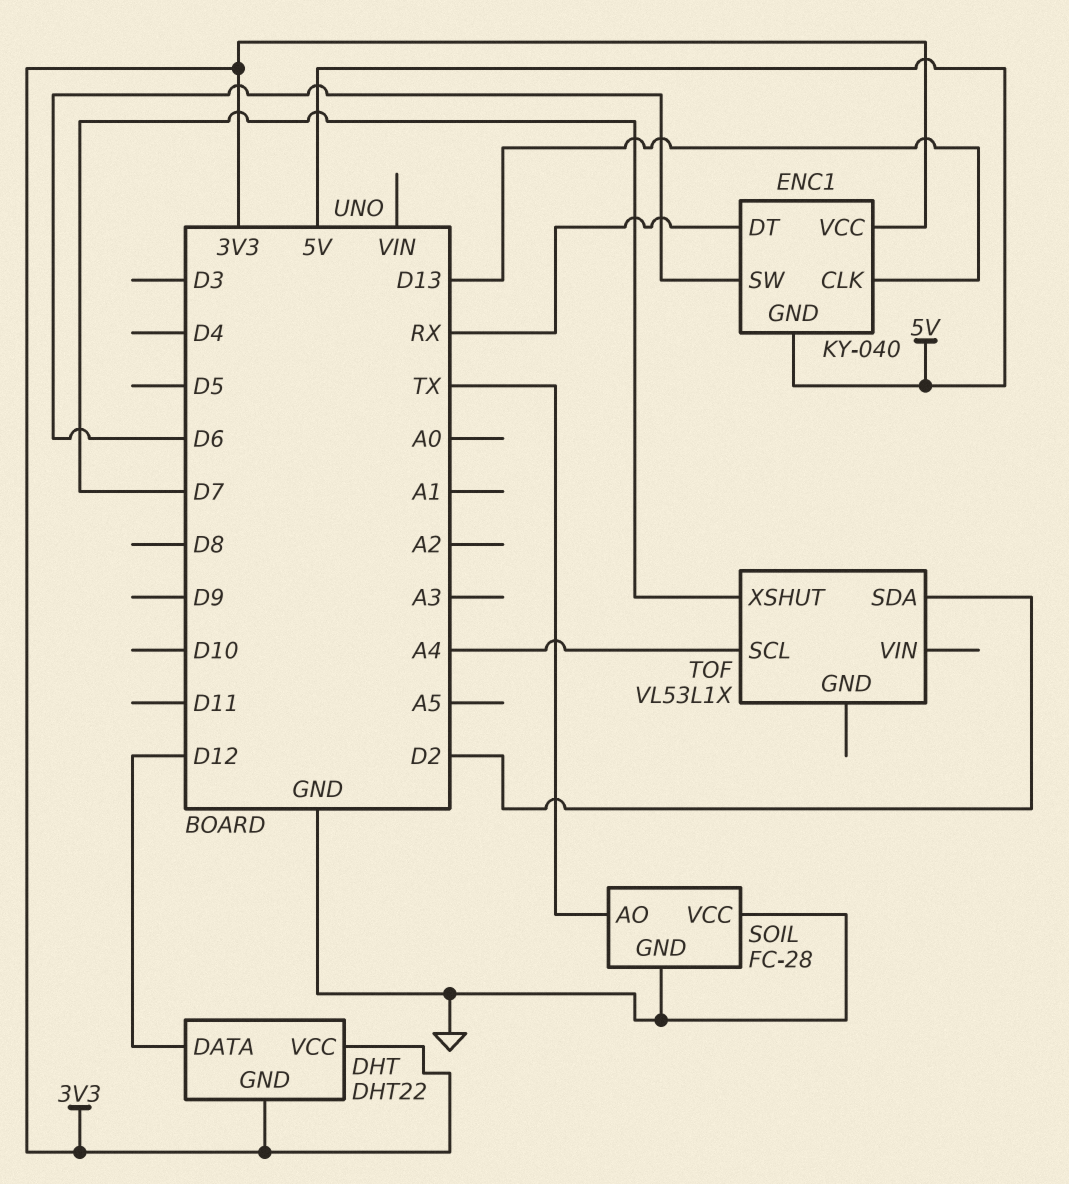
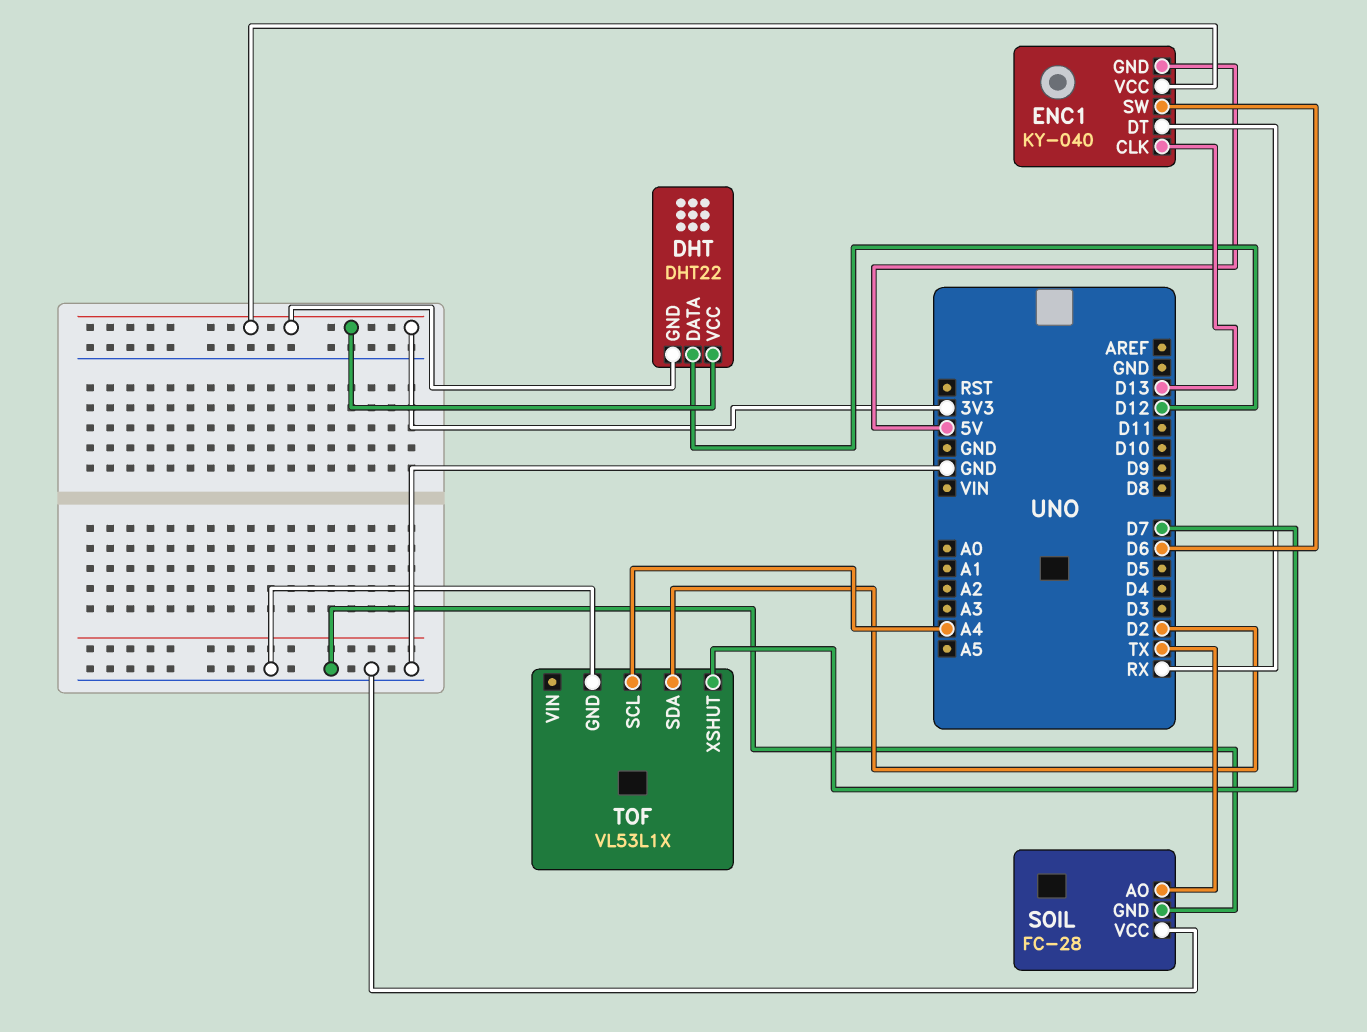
TOF pin GND: none -> GND

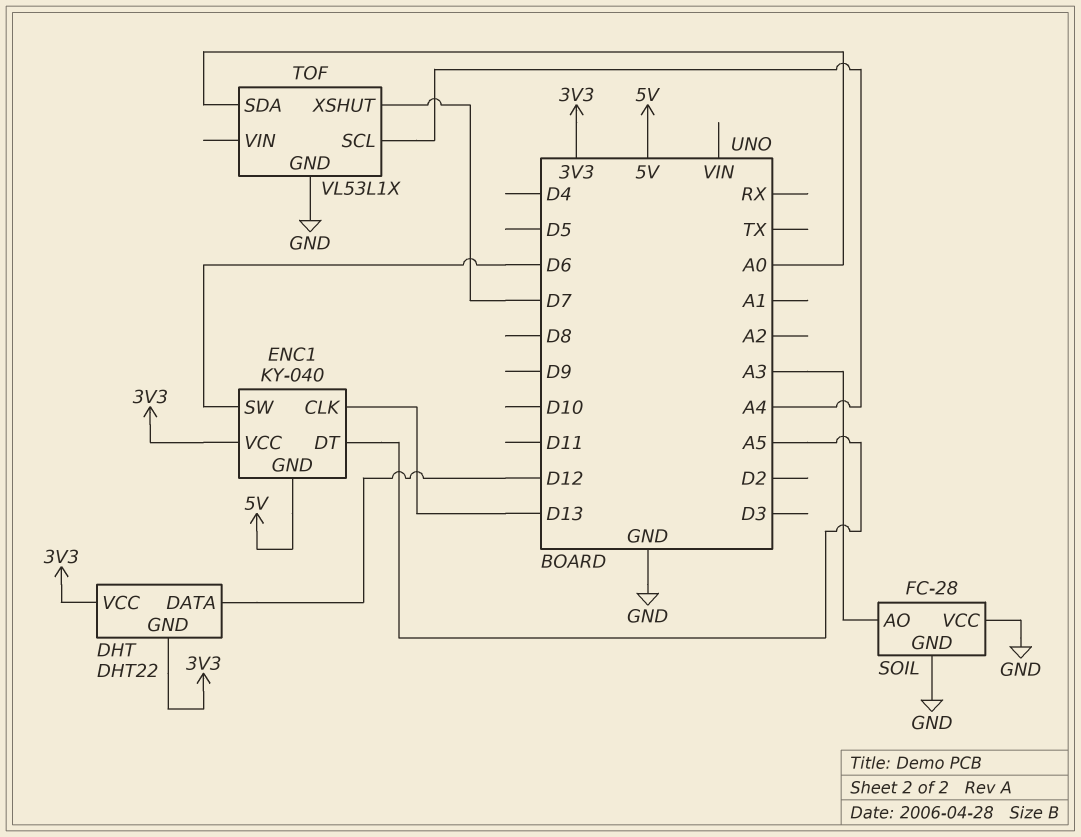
ENC1 pin DT: RX -> A5
SOIL pin AO: TX -> A3
TOF pin SDA: D2 -> A0

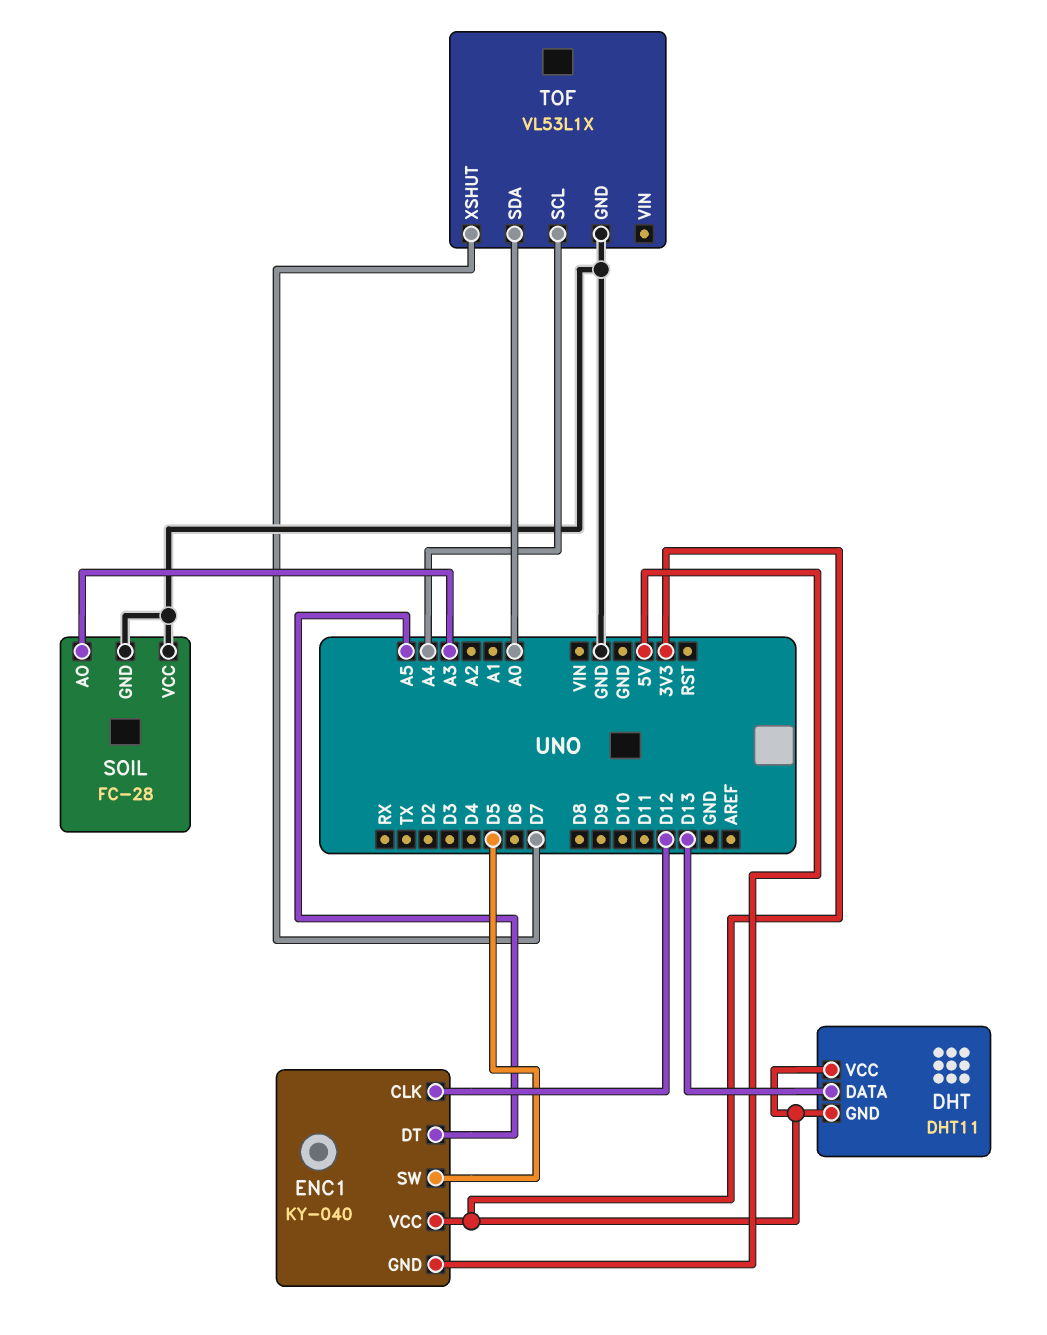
DHT: DHT22 -> DHT11
DHT pin DATA: D12 -> D13
ENC1 pin CLK: D13 -> D12
ENC1 pin SW: D6 -> D5

